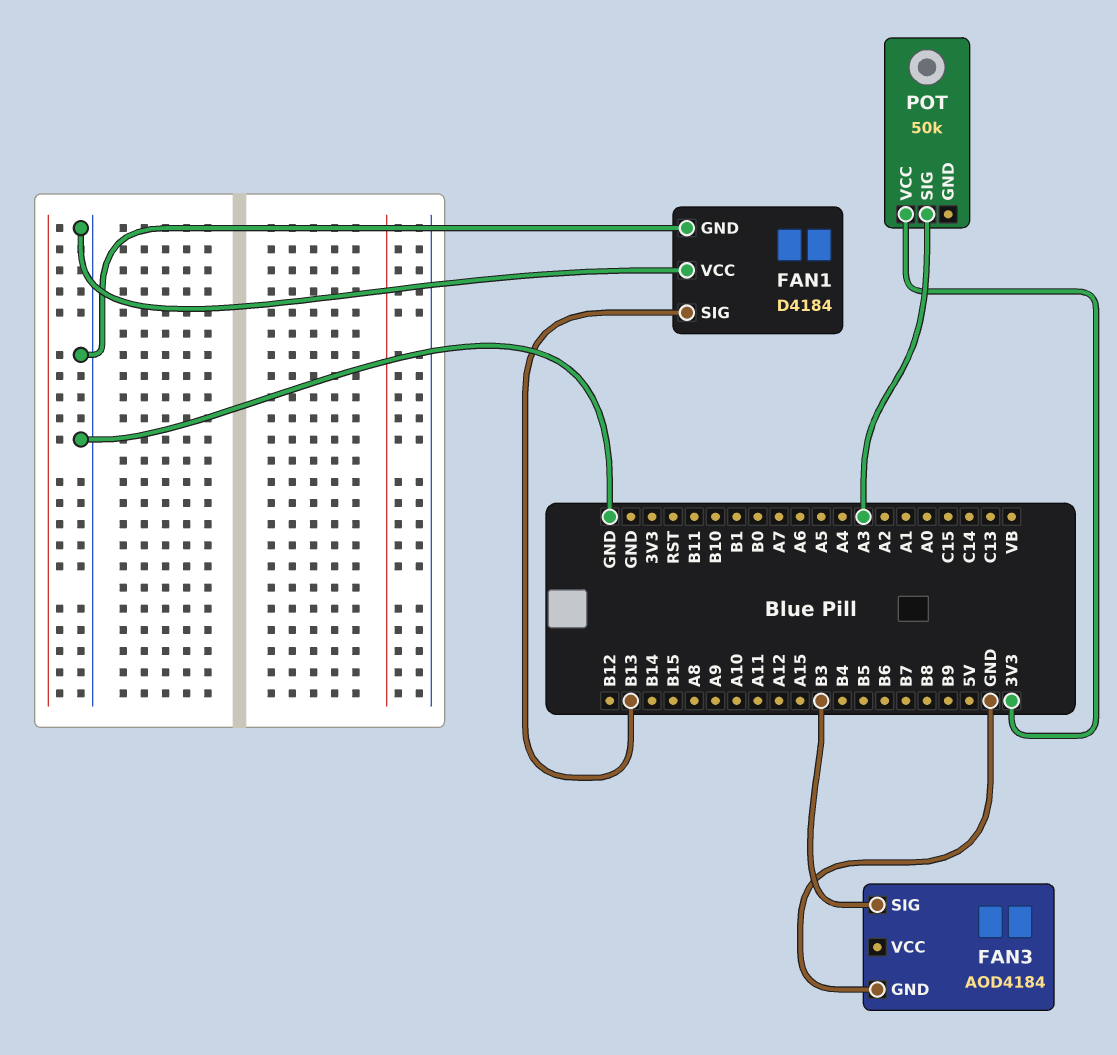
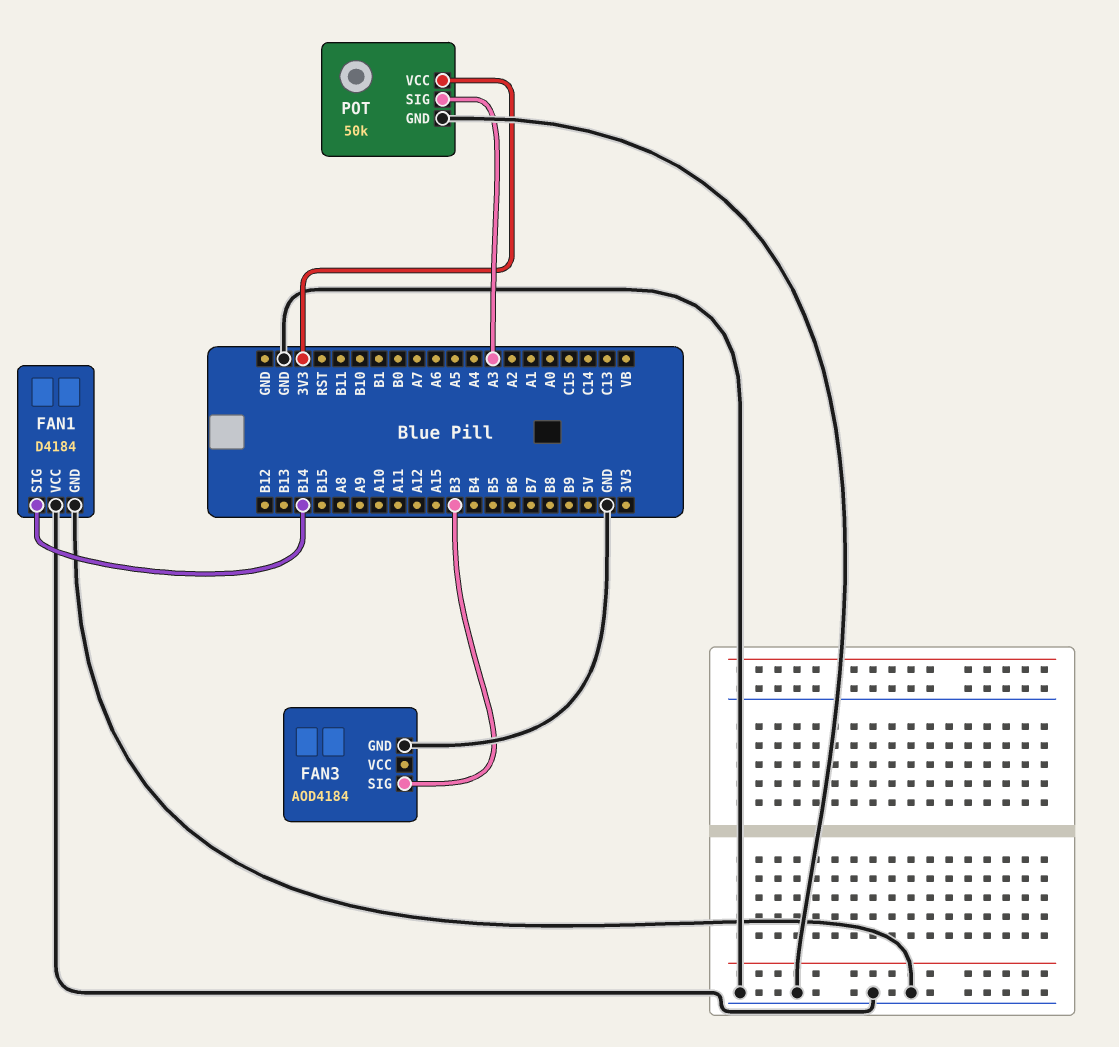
FAN1 pin SIG: B13 -> B14
POT pin GND: none -> GND

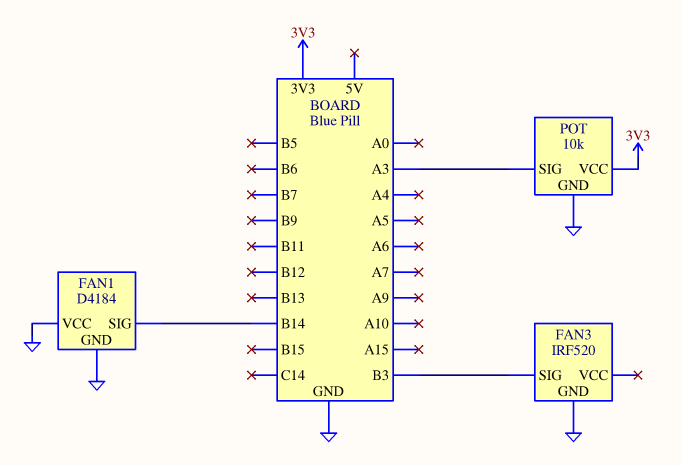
FAN3: AOD4184 -> IRF520
POT: 50k -> 10k

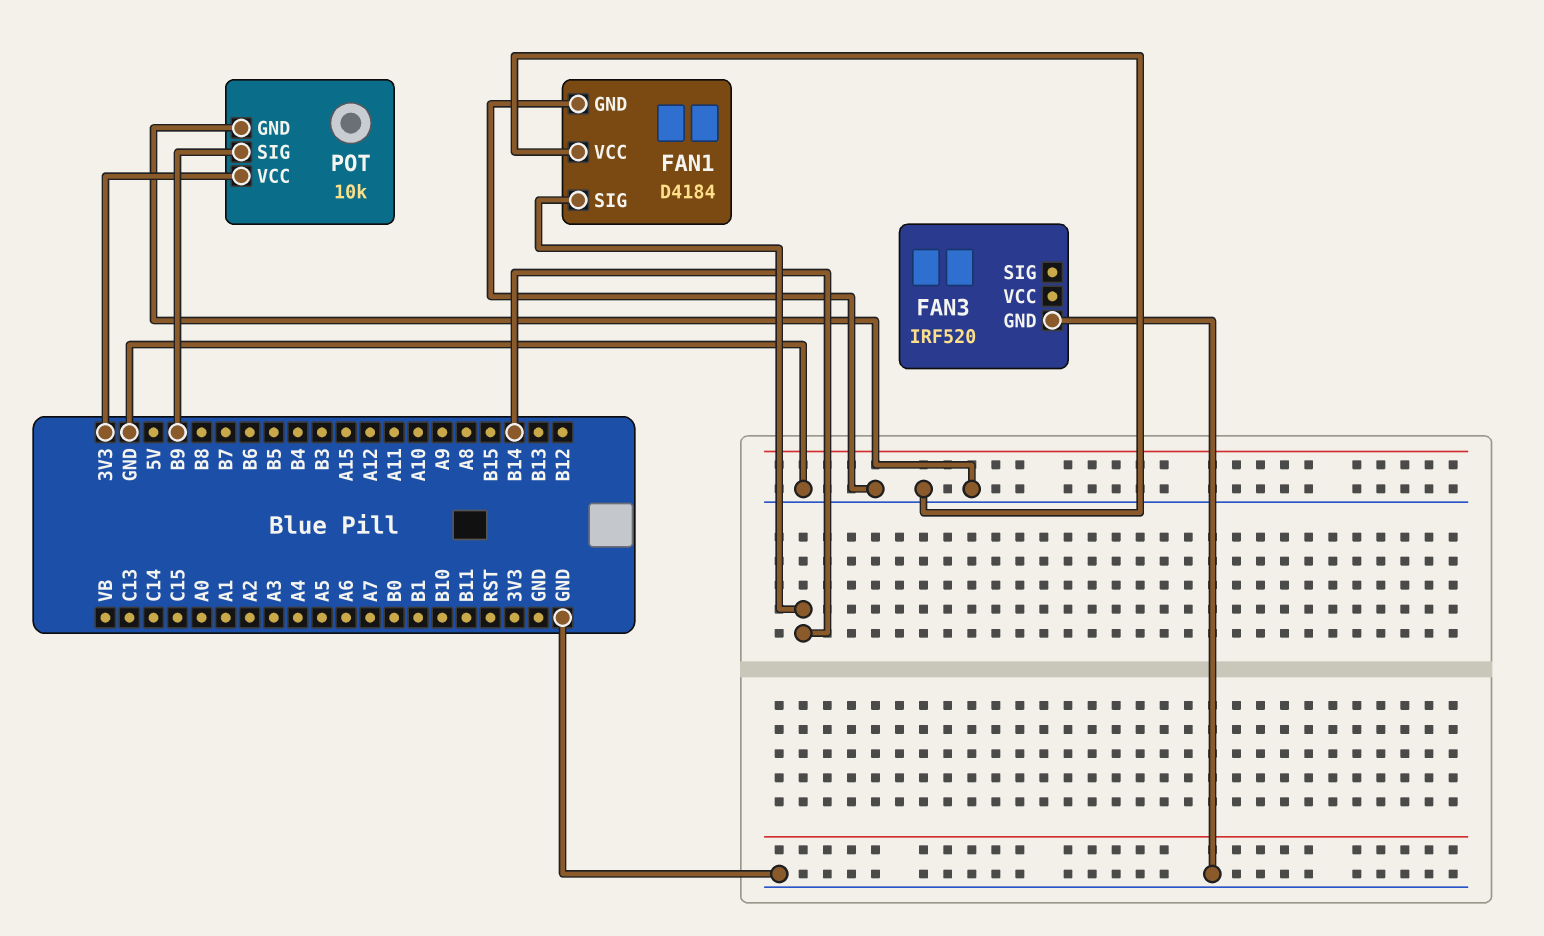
FAN3 pin SIG: B3 -> none
POT pin SIG: A3 -> B9

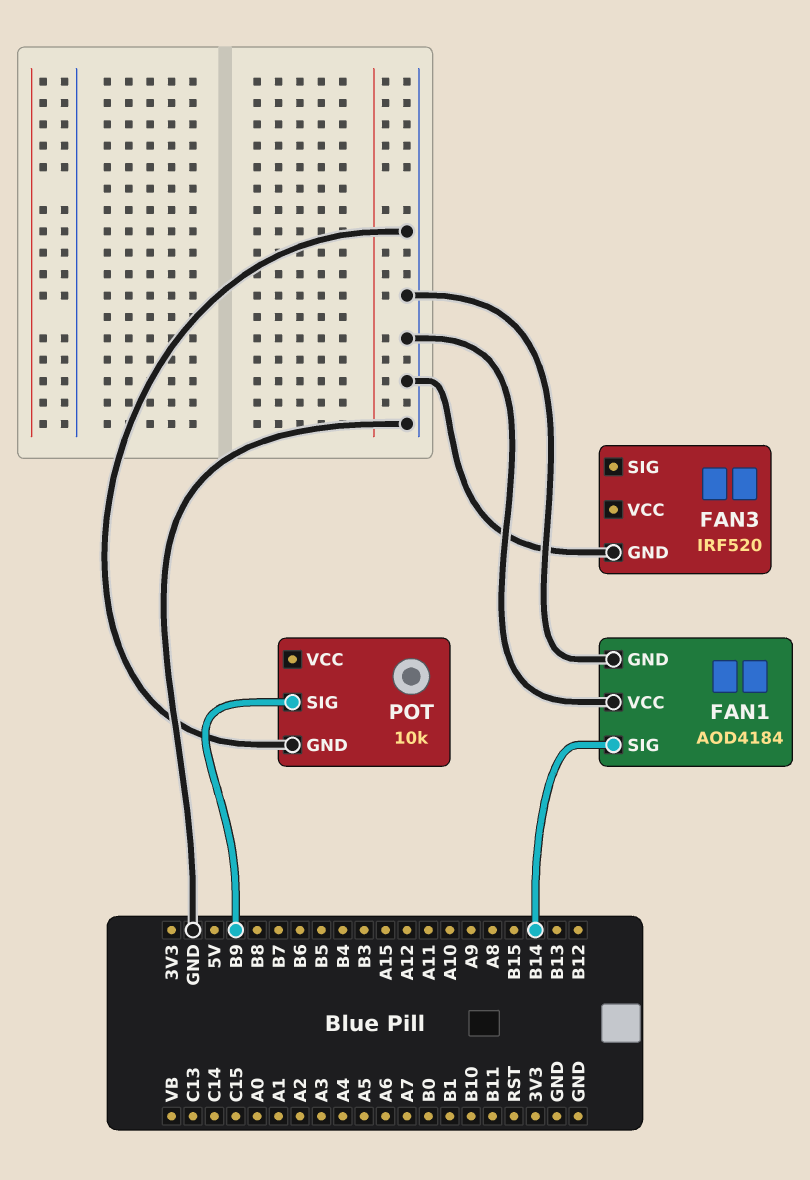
FAN1: D4184 -> AOD4184
POT pin VCC: 3V3 -> none

